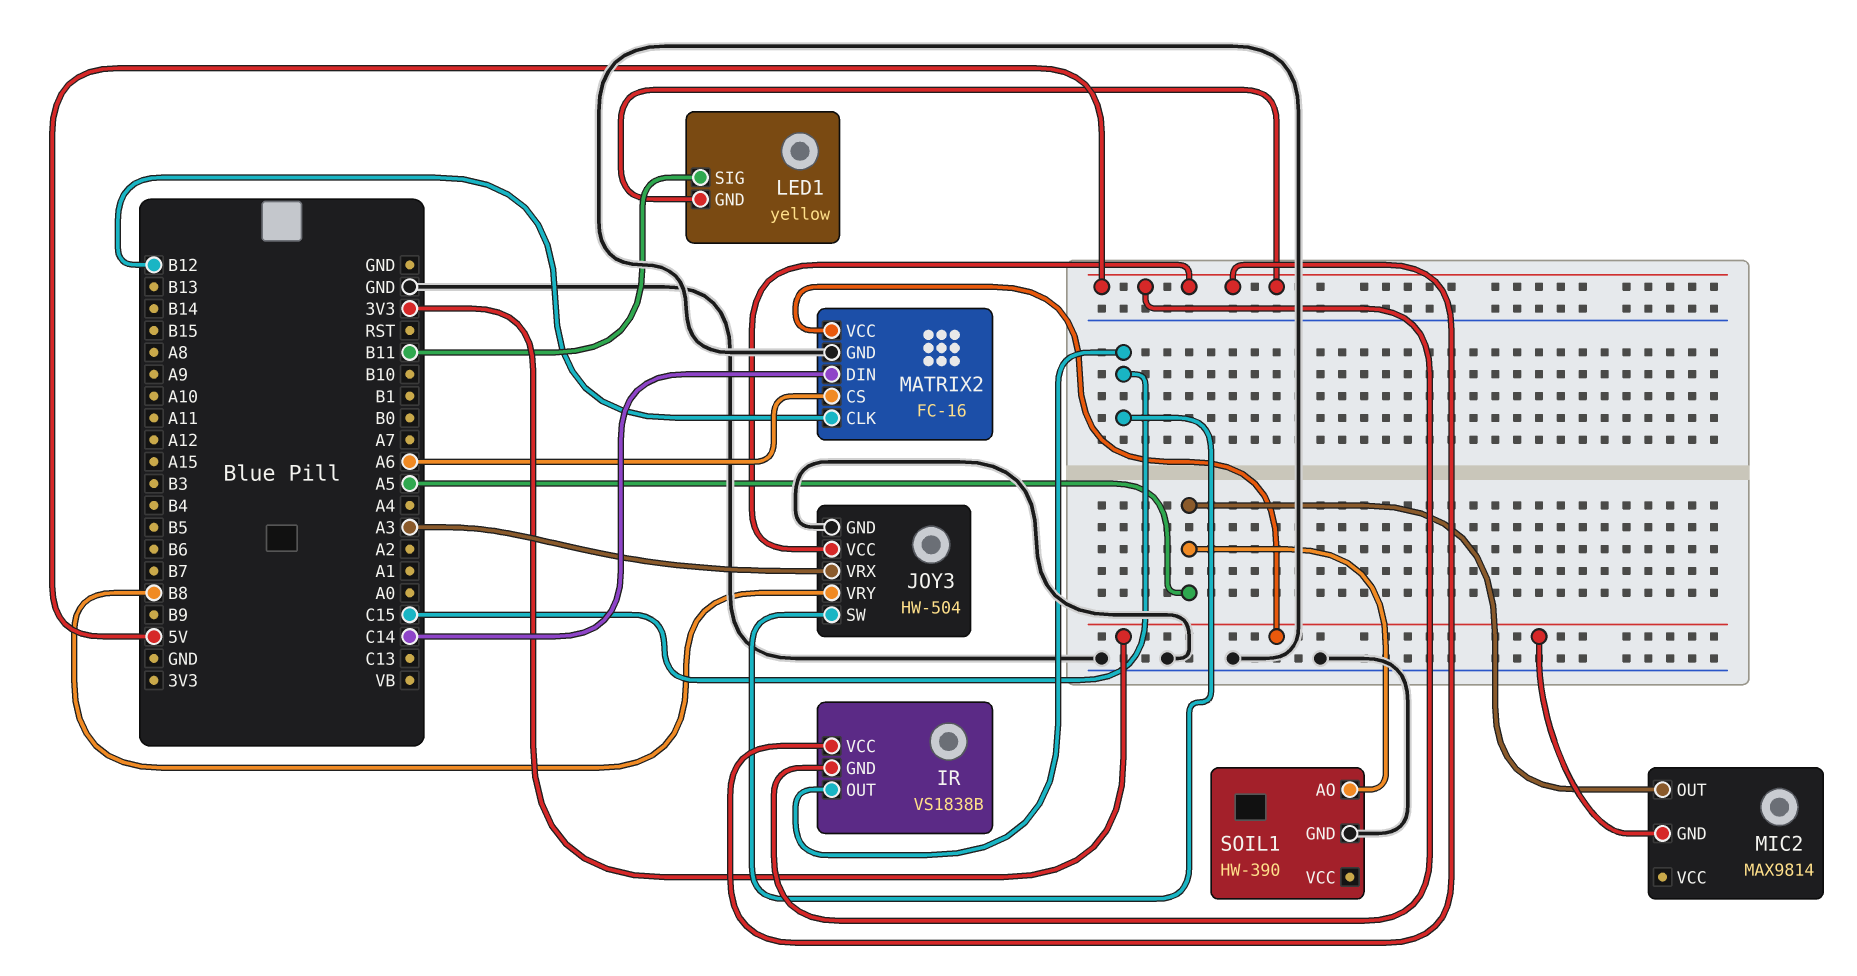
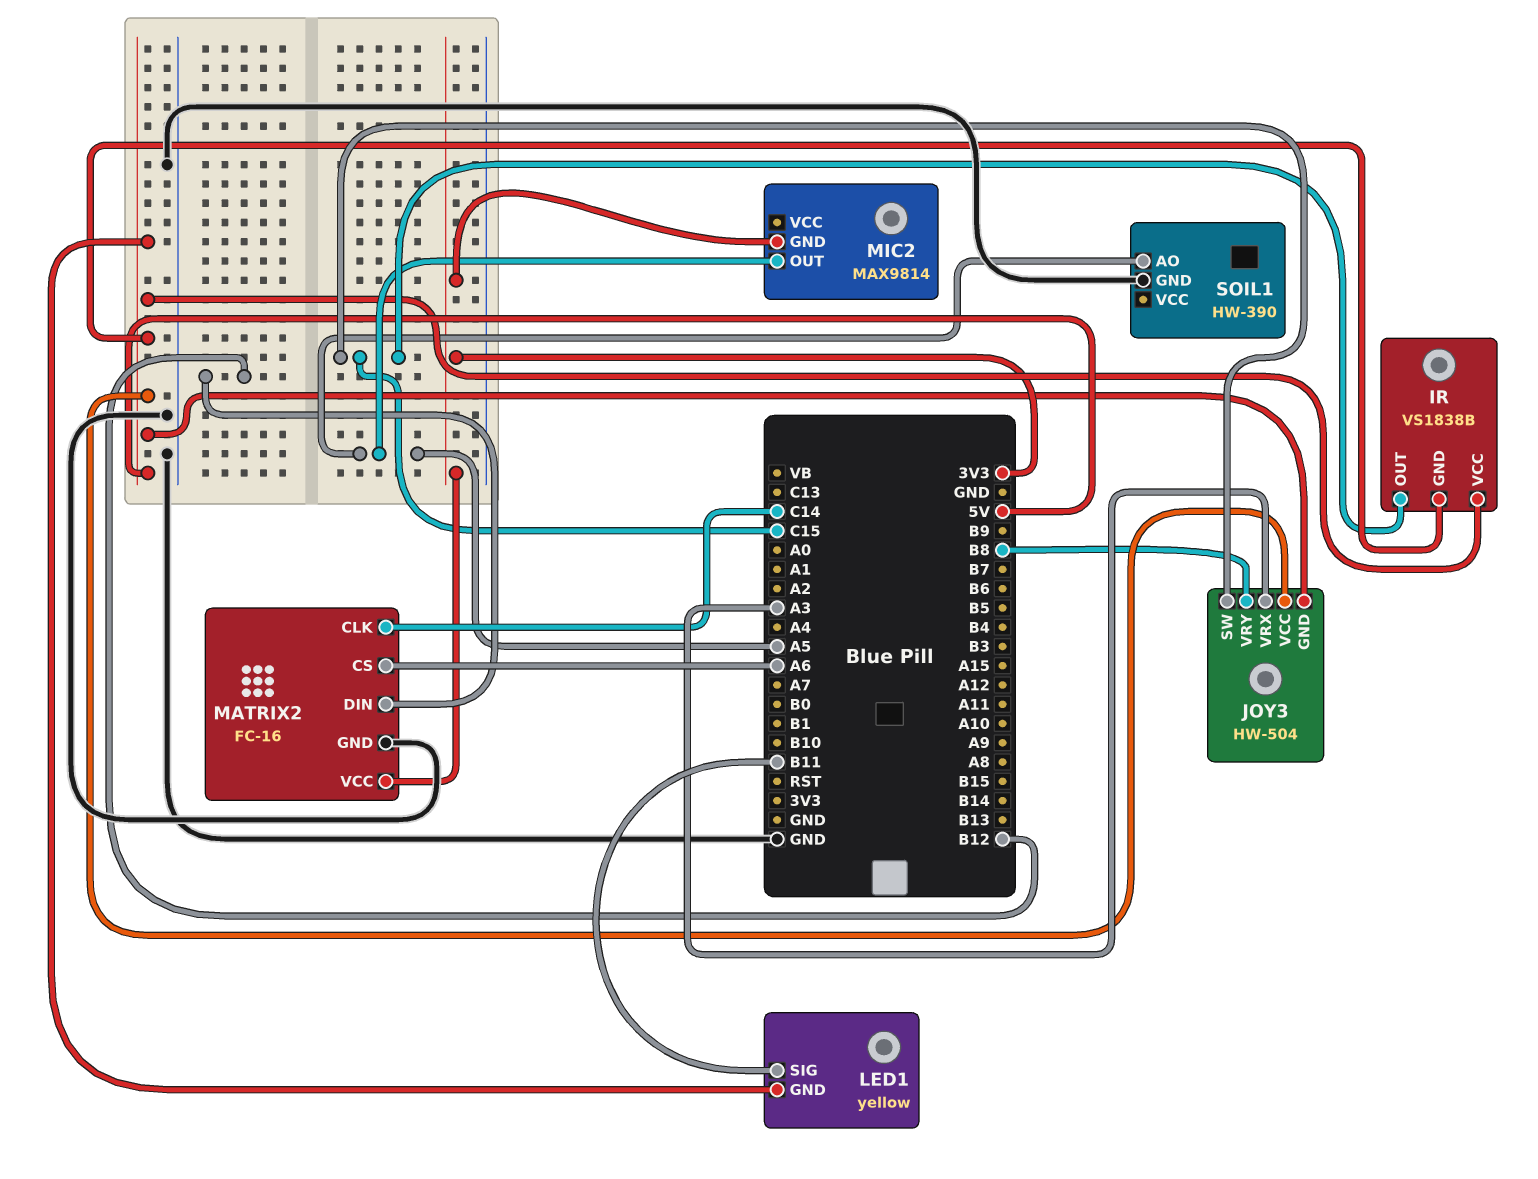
JOY3 pin GND: GND -> 5V
MATRIX2 pin CLK: B12 -> C14
MATRIX2 pin DIN: C14 -> B12

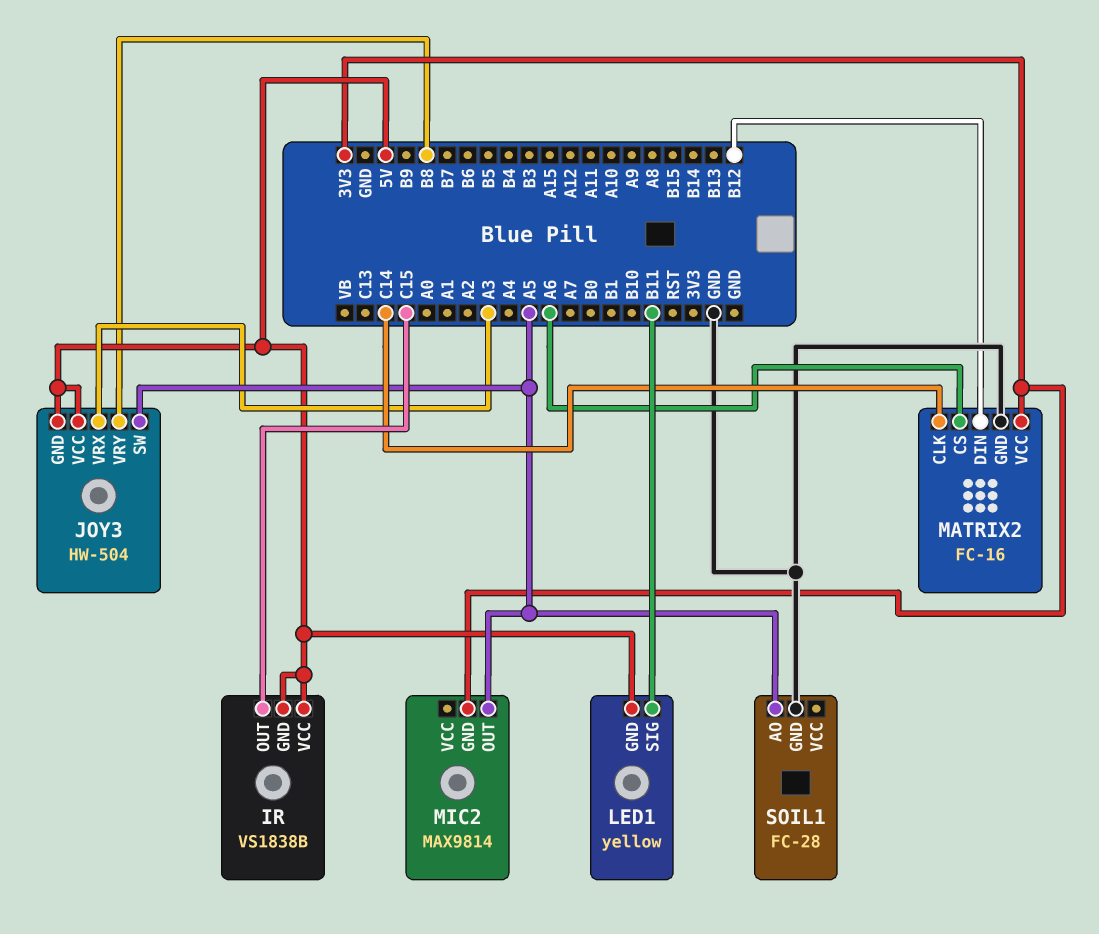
JOY3 pin SW: C15 -> A5
SOIL1: HW-390 -> FC-28

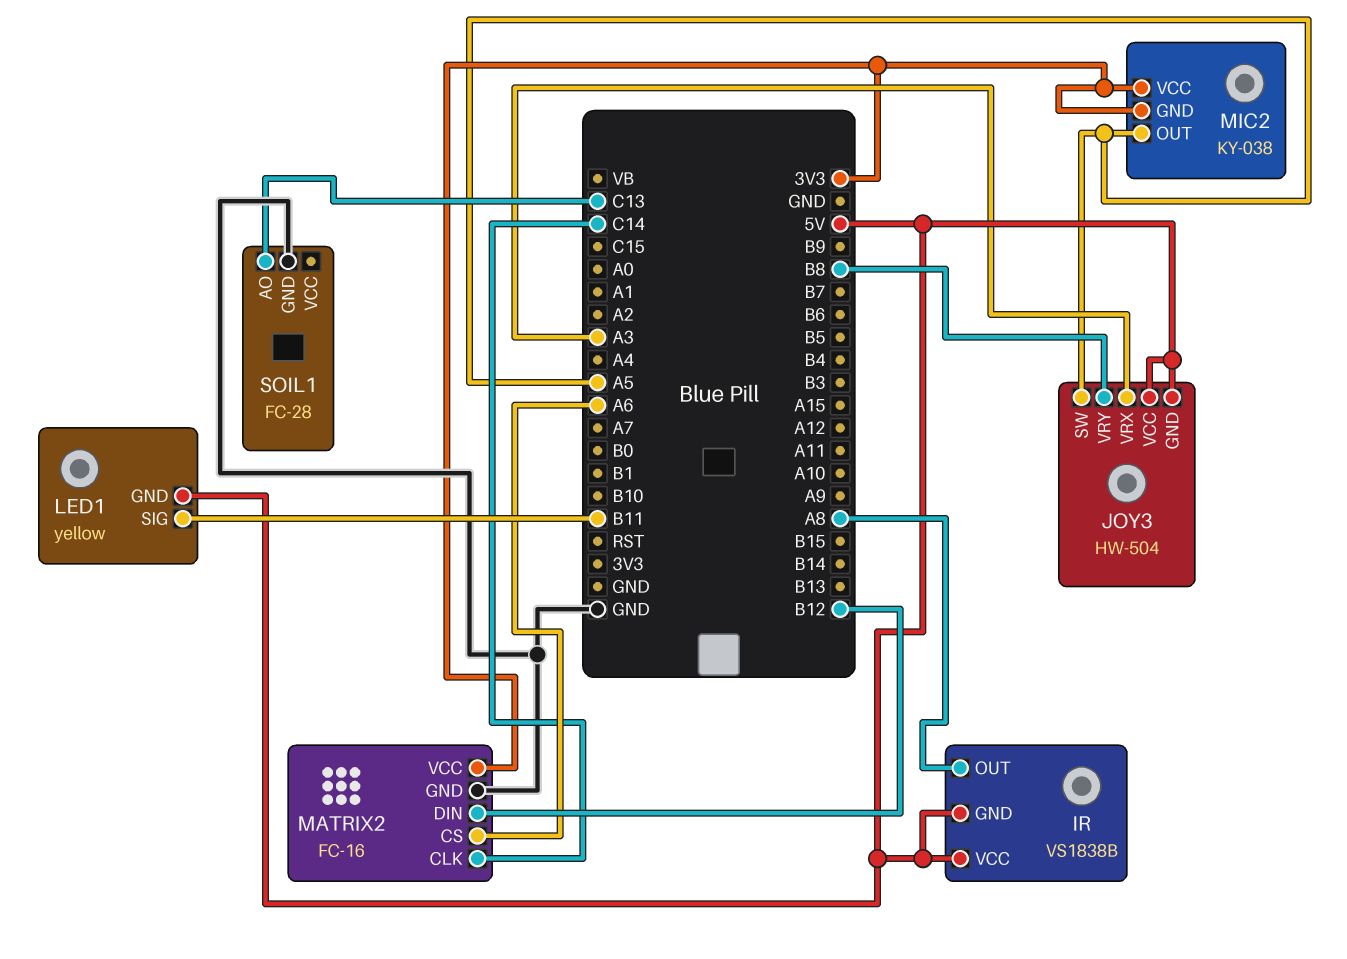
IR pin OUT: C15 -> A8
MIC2: MAX9814 -> KY-038
MIC2 pin VCC: none -> 3V3
SOIL1 pin AO: A5 -> C13

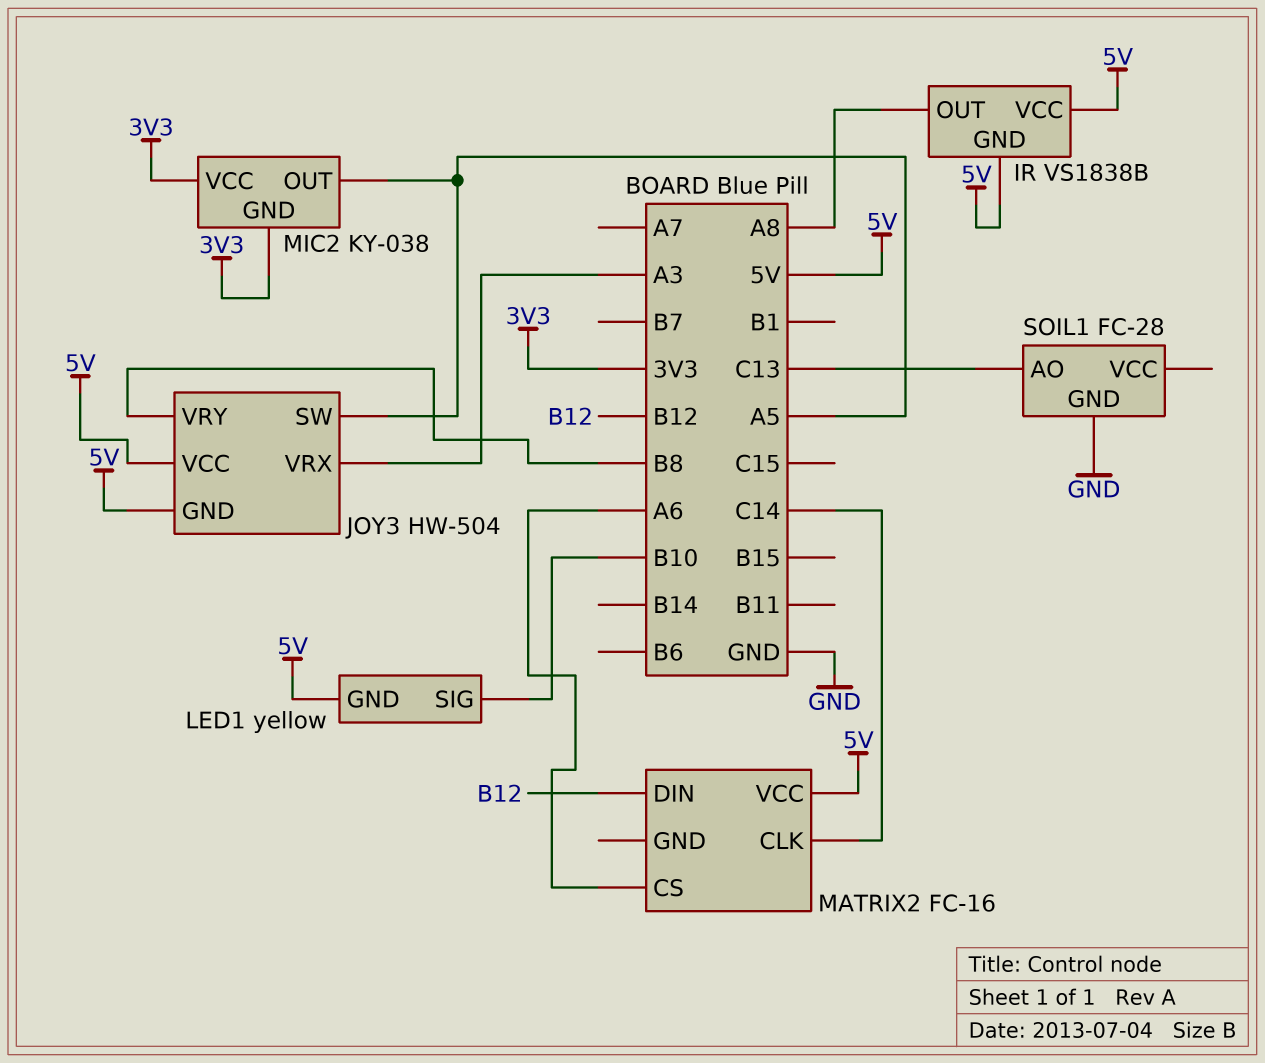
LED1 pin SIG: B11 -> B10
MATRIX2 pin GND: GND -> none
MATRIX2 pin VCC: 3V3 -> 5V

